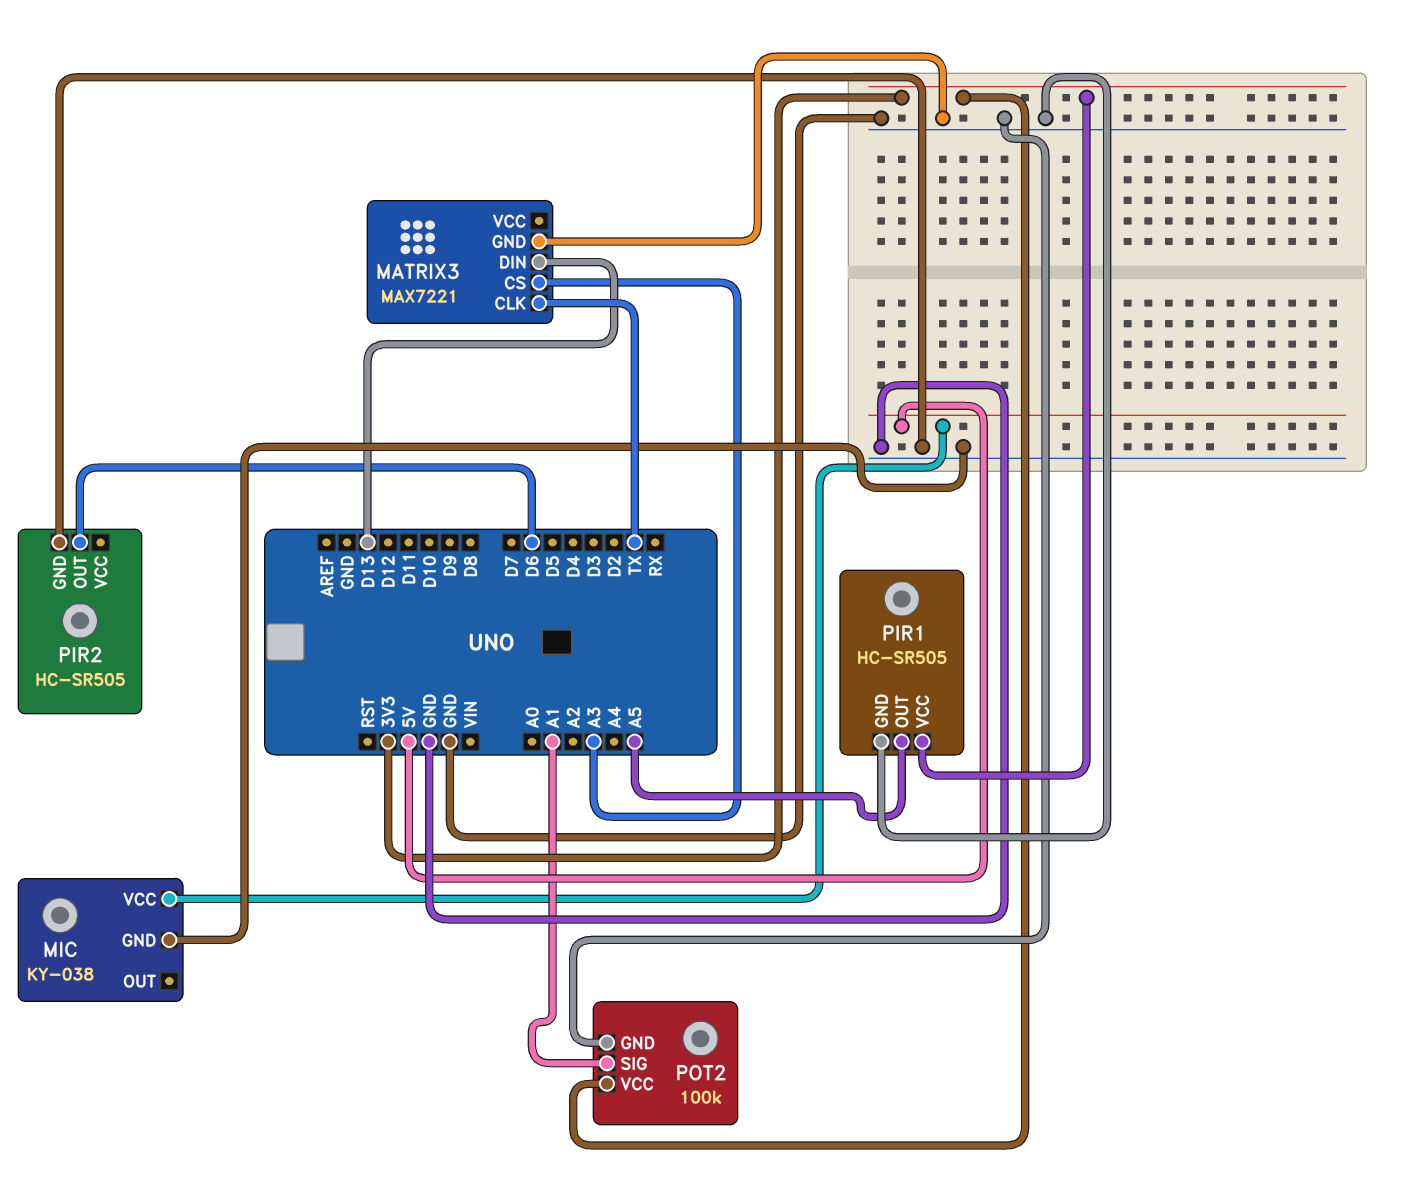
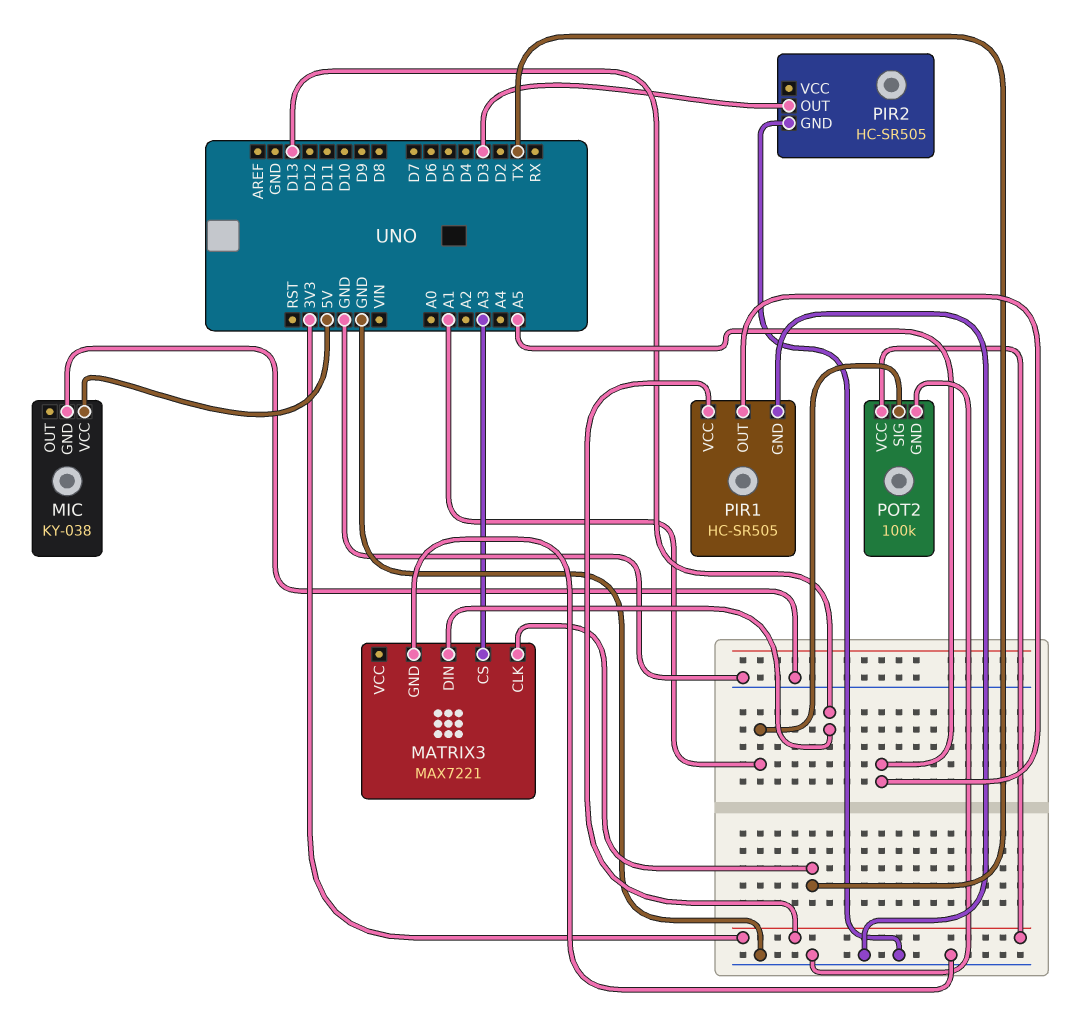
PIR2 pin OUT: D6 -> D3

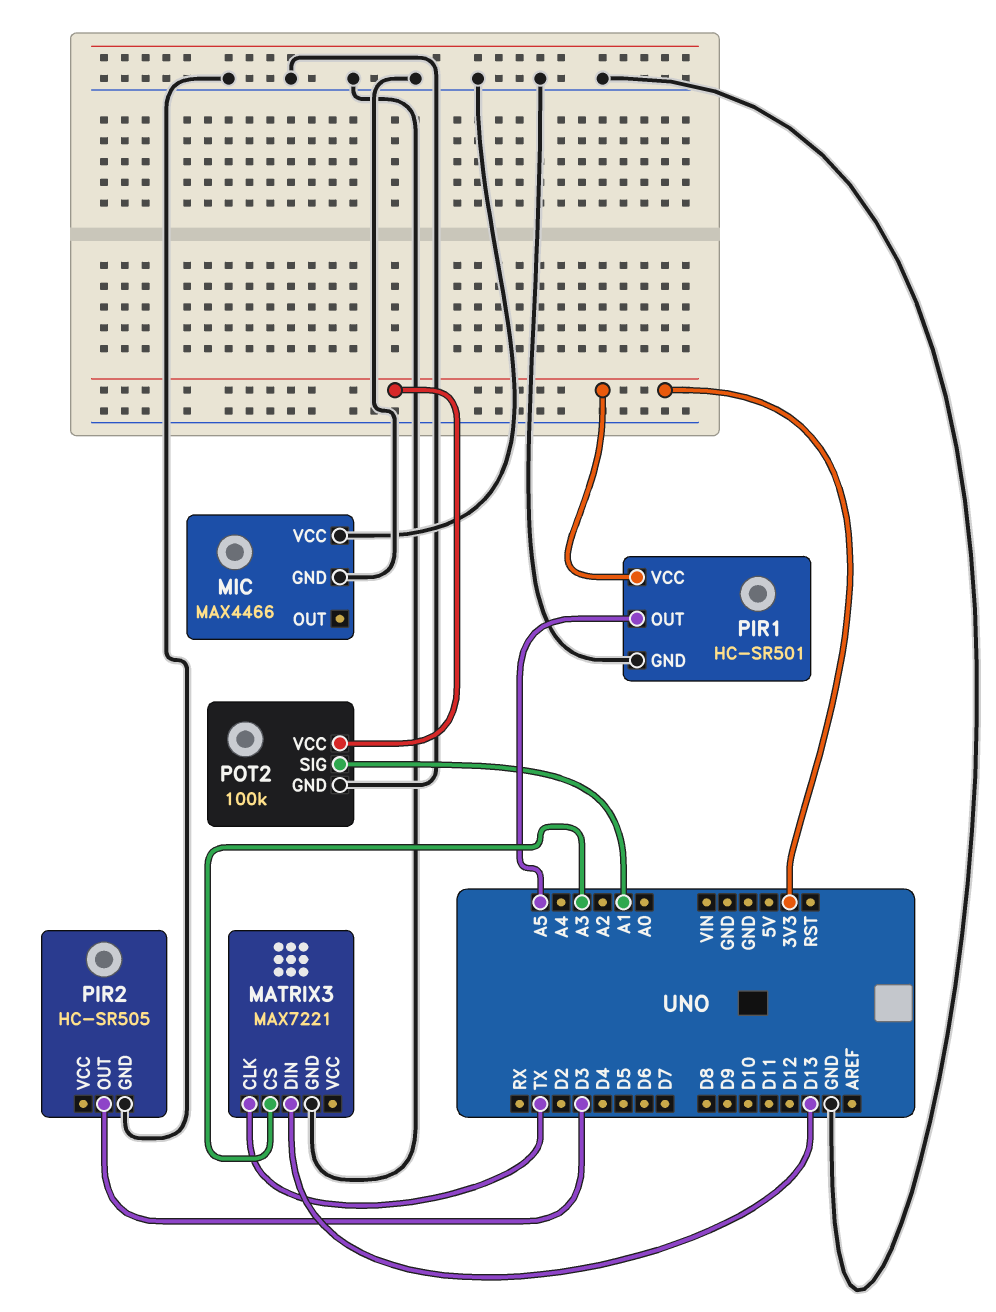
MIC: KY-038 -> MAX4466
MIC pin VCC: 5V -> GND
PIR1: HC-SR505 -> HC-SR501

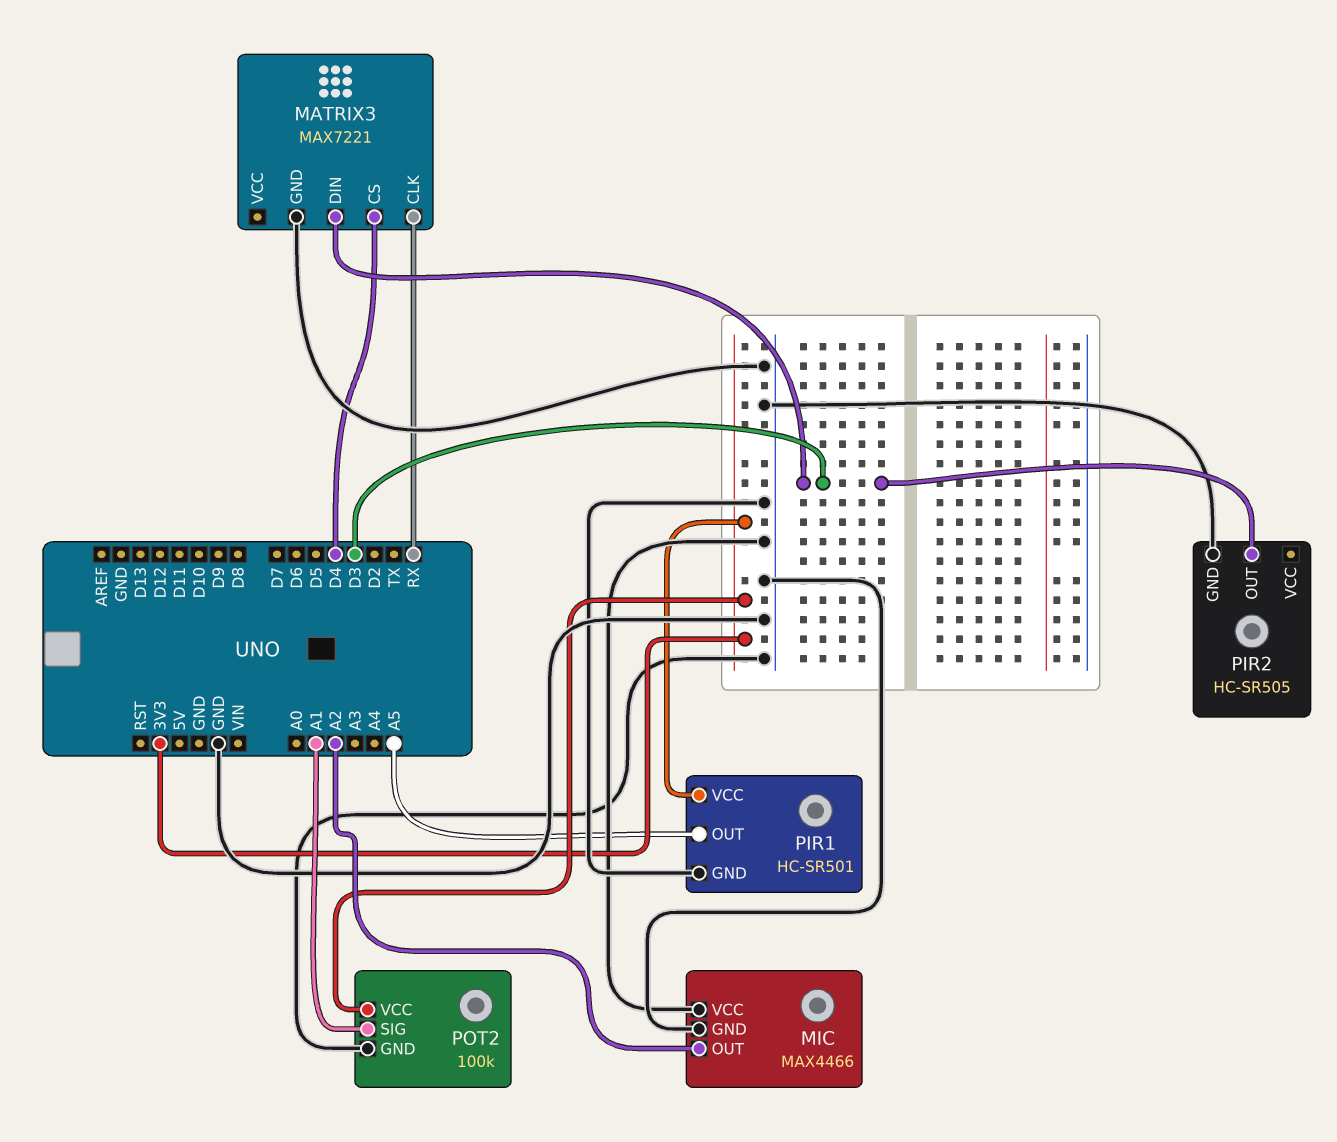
MATRIX3 pin CLK: TX -> RX
MATRIX3 pin CS: A3 -> D4
MATRIX3 pin DIN: D13 -> D3
MIC pin OUT: none -> A2

